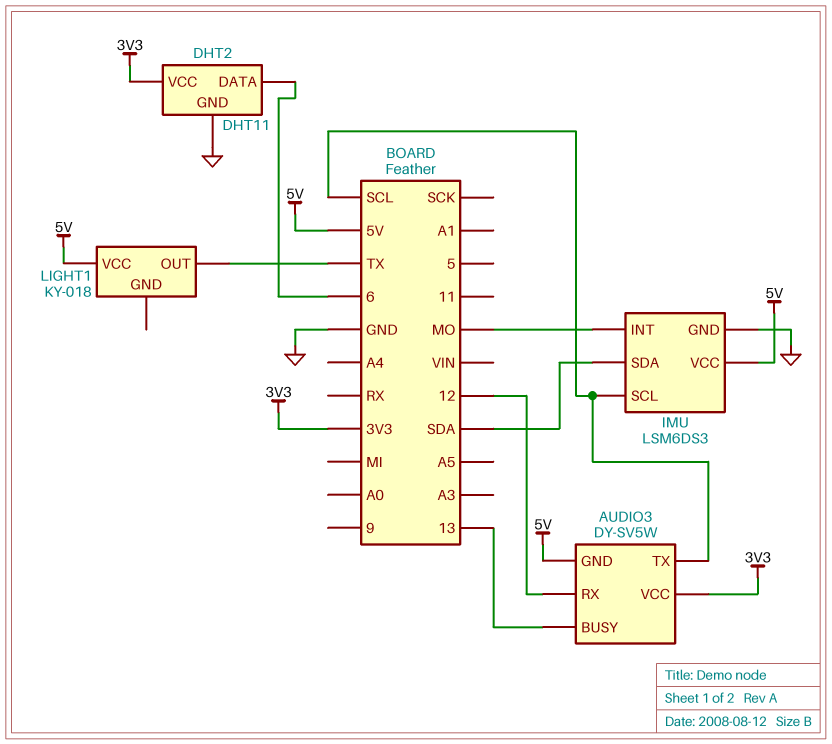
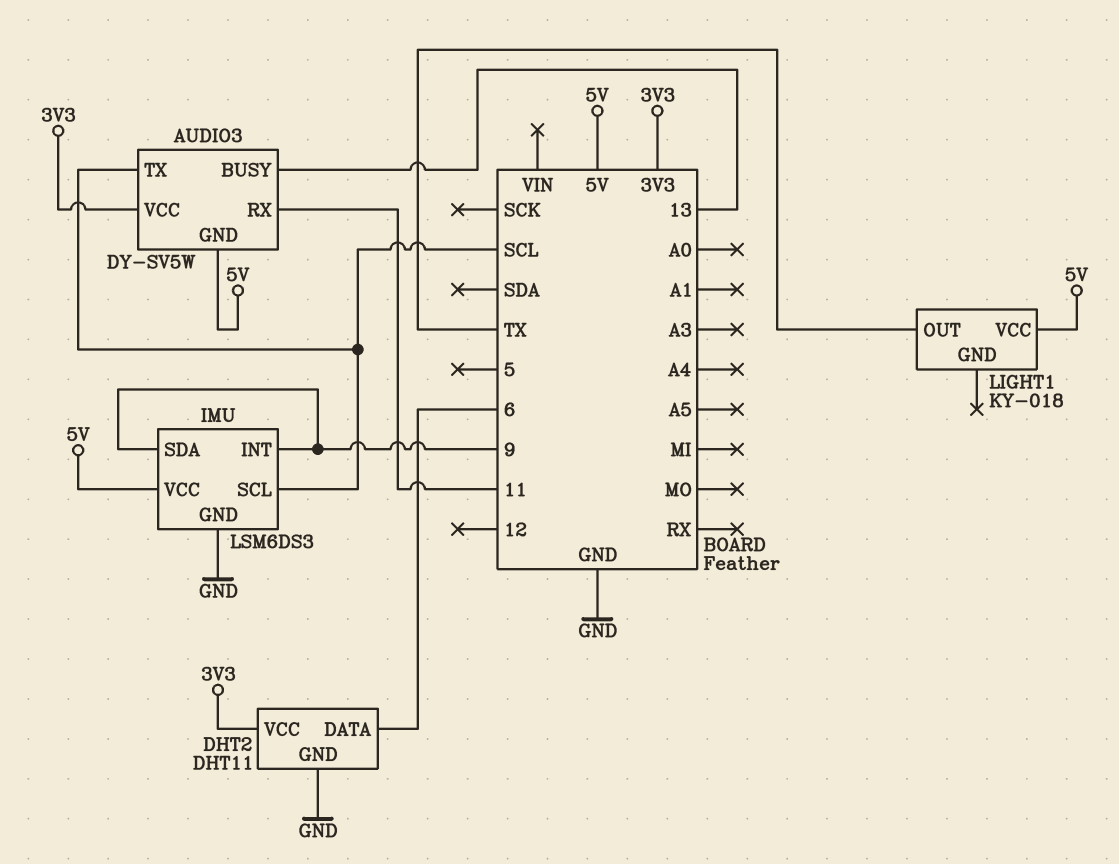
AUDIO3 pin RX: 12 -> 11
IMU pin INT: MO -> 9
IMU pin SDA: SDA -> 9

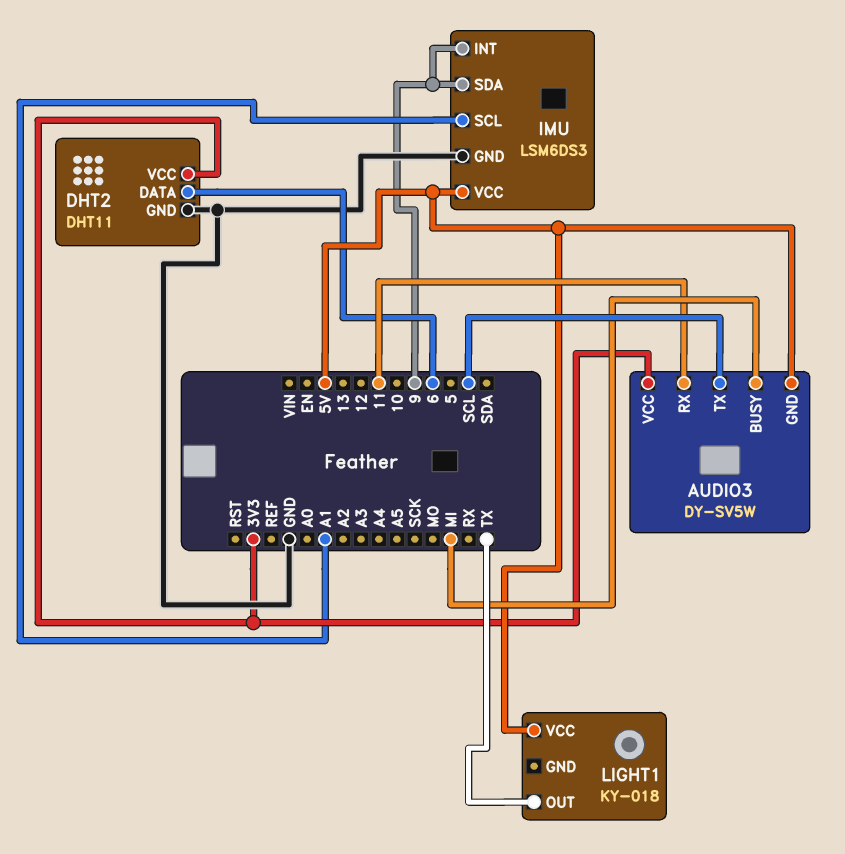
AUDIO3 pin BUSY: 13 -> MI
IMU pin SCL: SCL -> A1

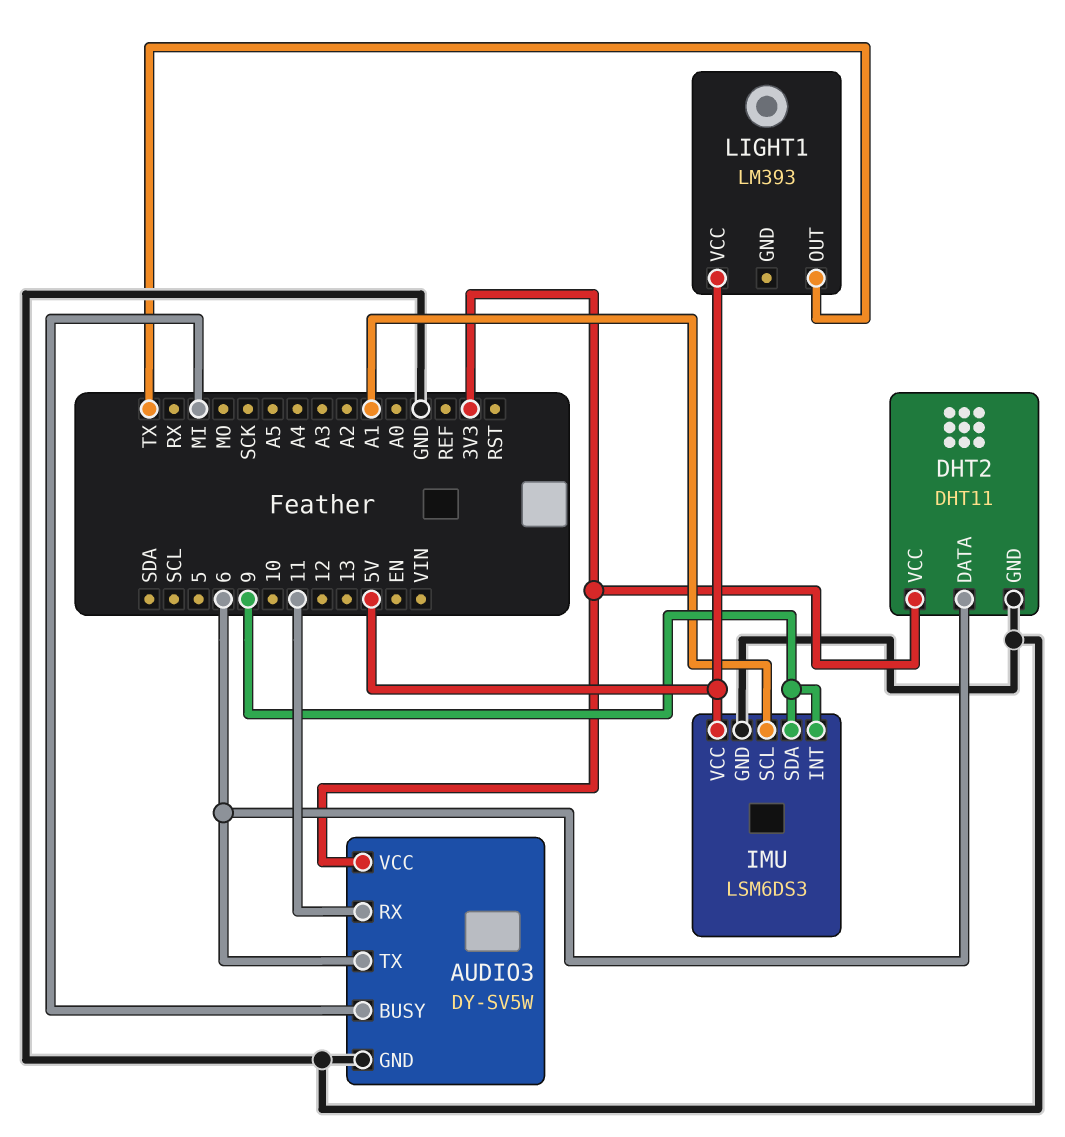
AUDIO3 pin GND: 5V -> GND
AUDIO3 pin TX: SCL -> 6
LIGHT1: KY-018 -> LM393

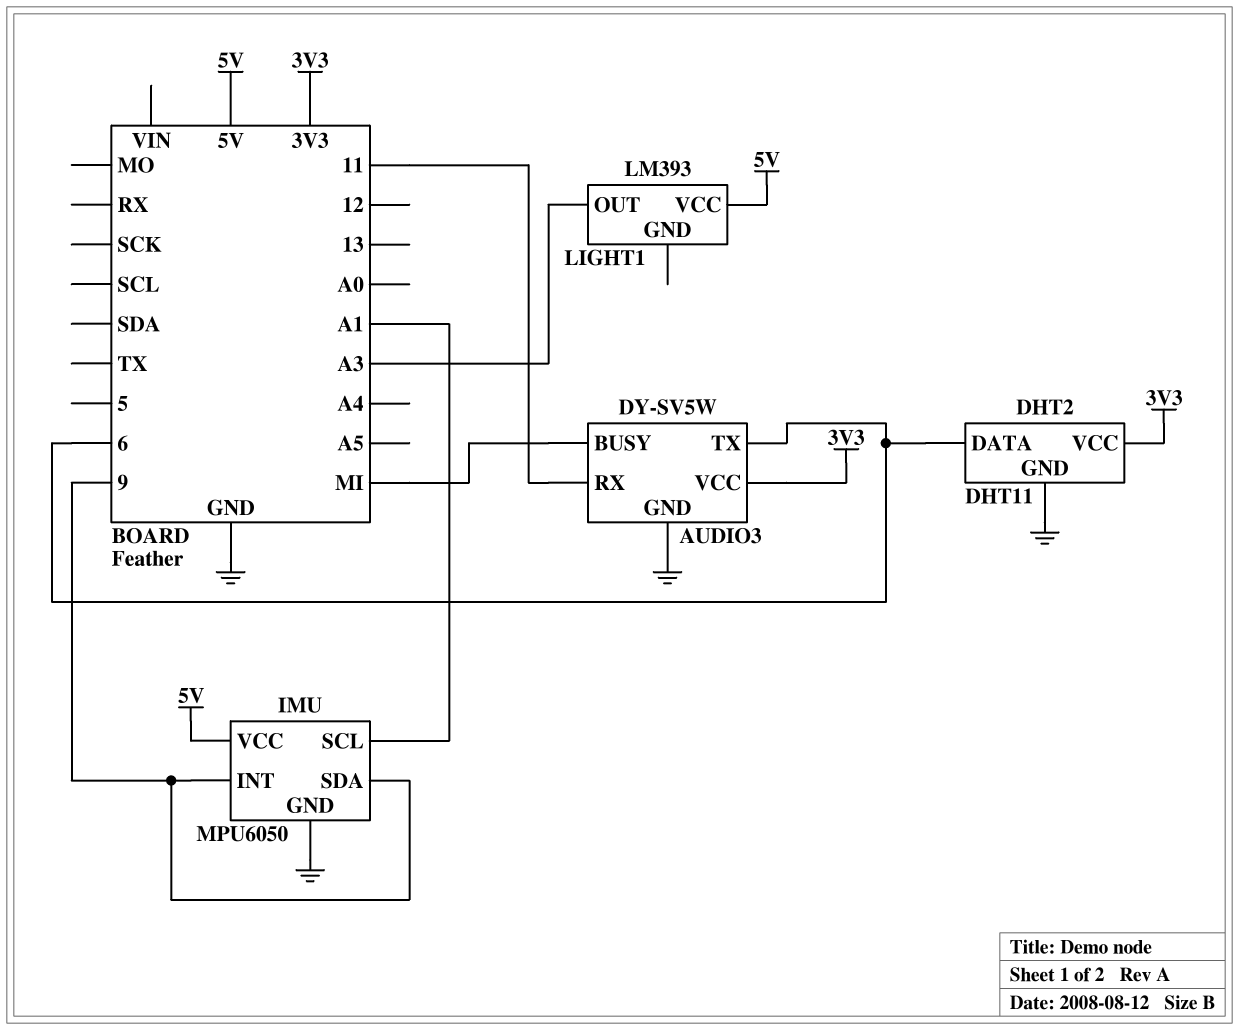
IMU: LSM6DS3 -> MPU6050
LIGHT1 pin OUT: TX -> A3

